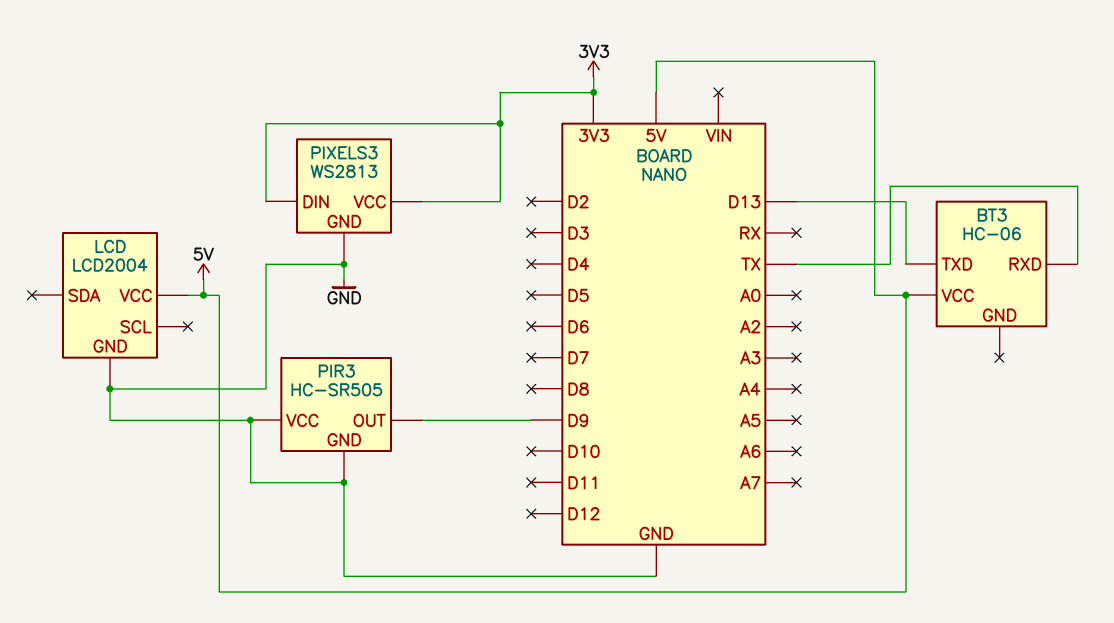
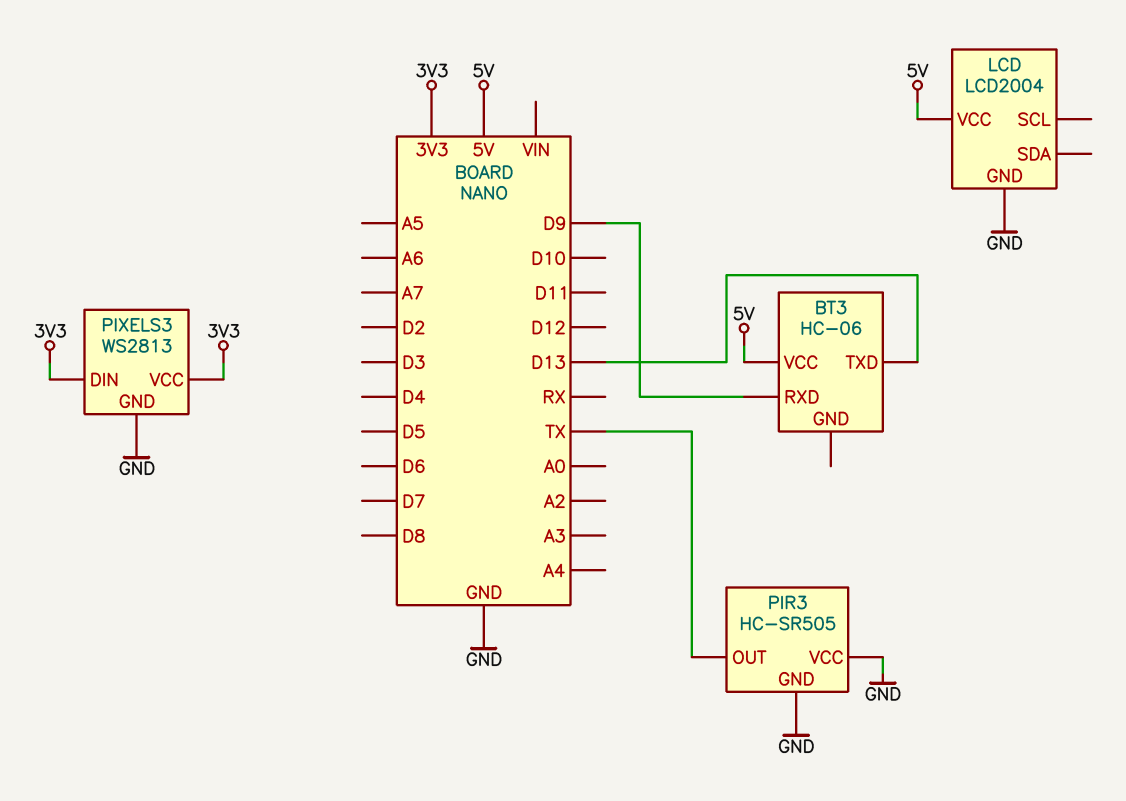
BT3 pin RXD: TX -> D9
PIR3 pin OUT: D9 -> TX

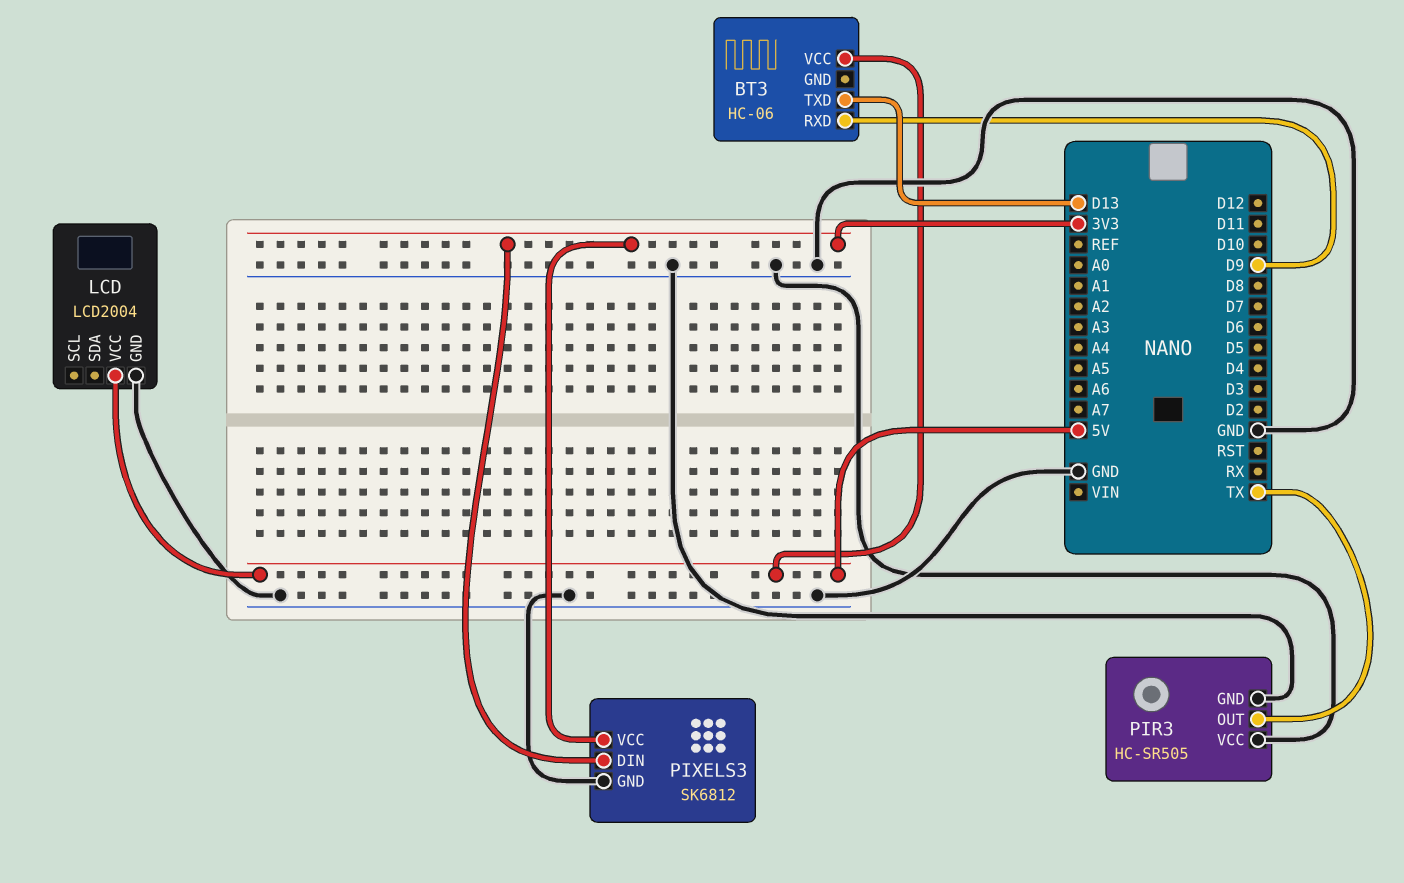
PIXELS3: WS2813 -> SK6812

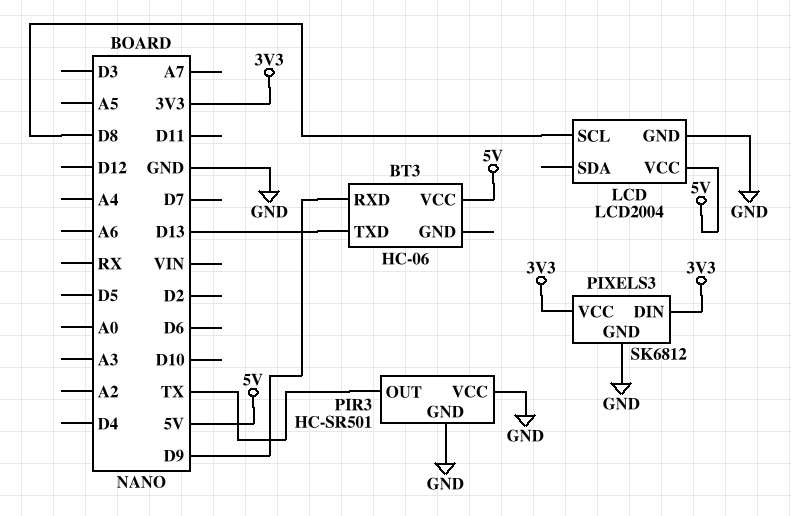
LCD pin SCL: none -> D8
PIR3: HC-SR505 -> HC-SR501

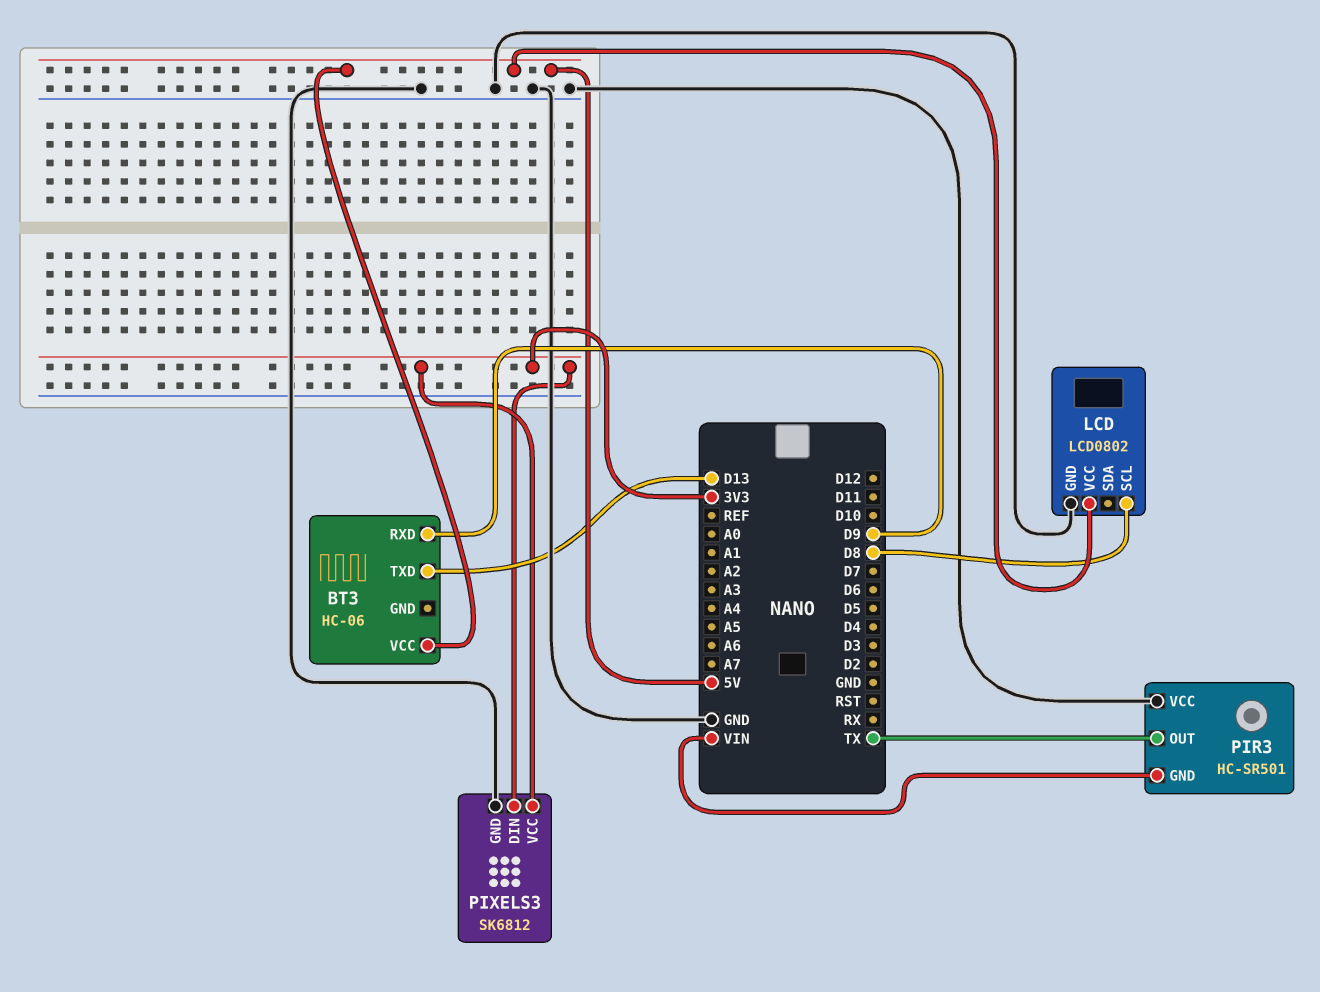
LCD: LCD2004 -> LCD0802
PIR3 pin GND: GND -> VIN

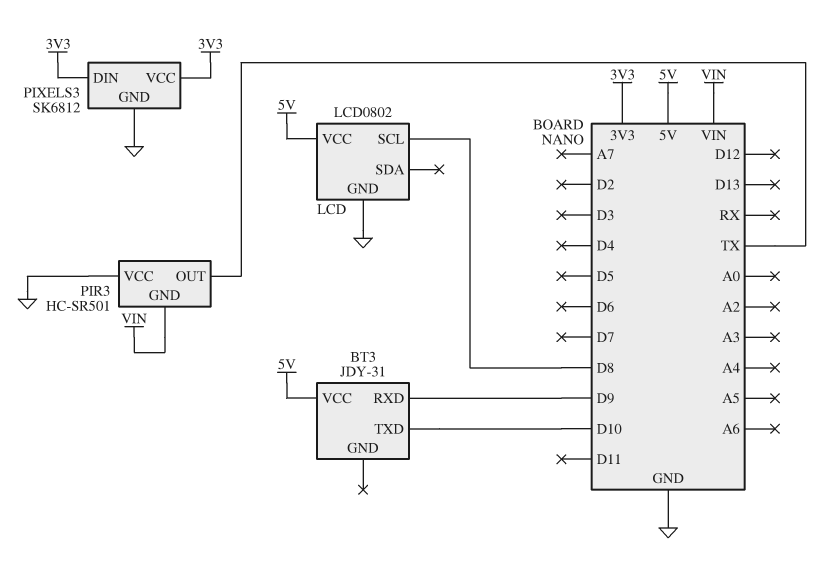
BT3: HC-06 -> JDY-31
BT3 pin TXD: D13 -> D10

